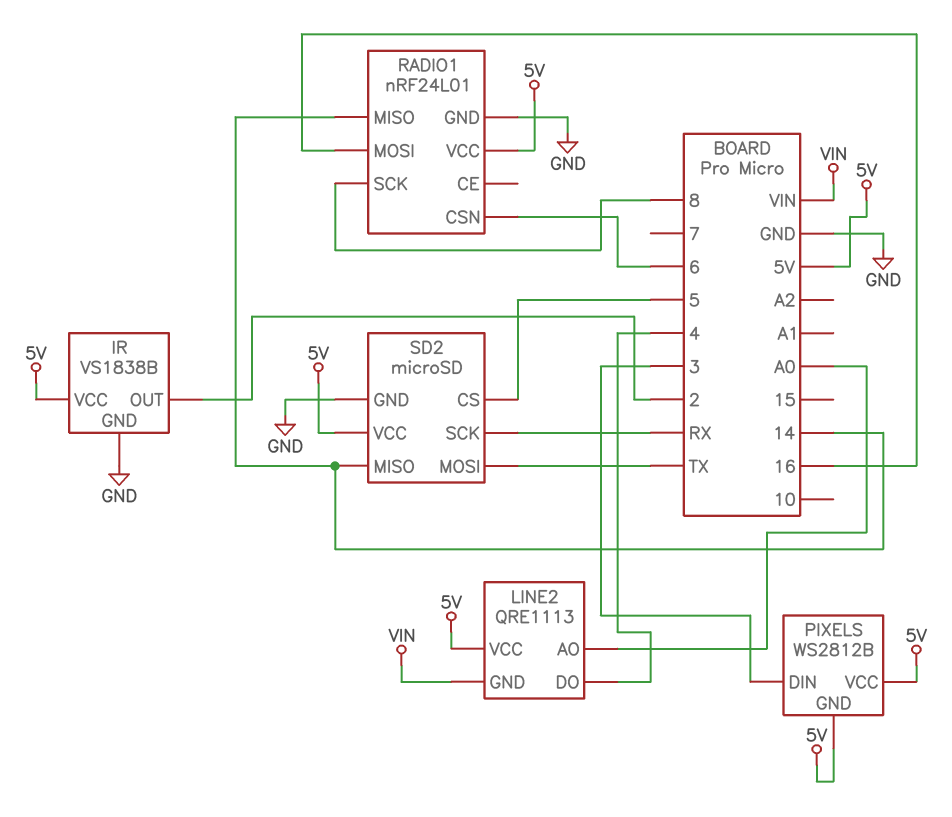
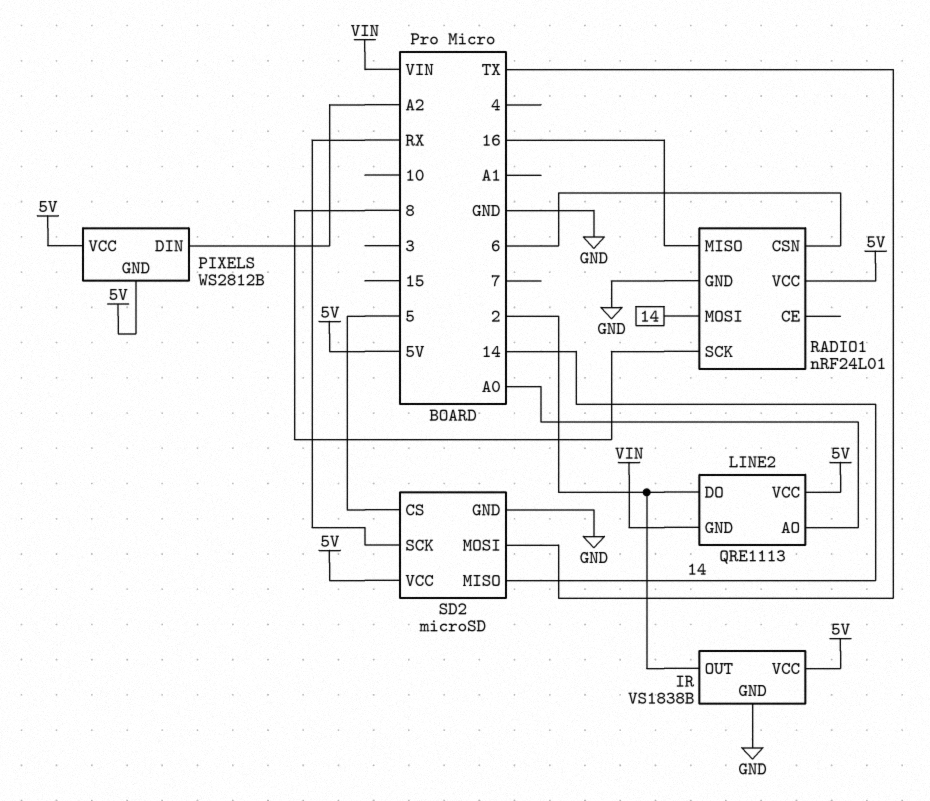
LINE2 pin DO: 4 -> 2
PIXELS pin DIN: 3 -> A2
RADIO1 pin MISO: 14 -> 16
RADIO1 pin MOSI: 16 -> 14

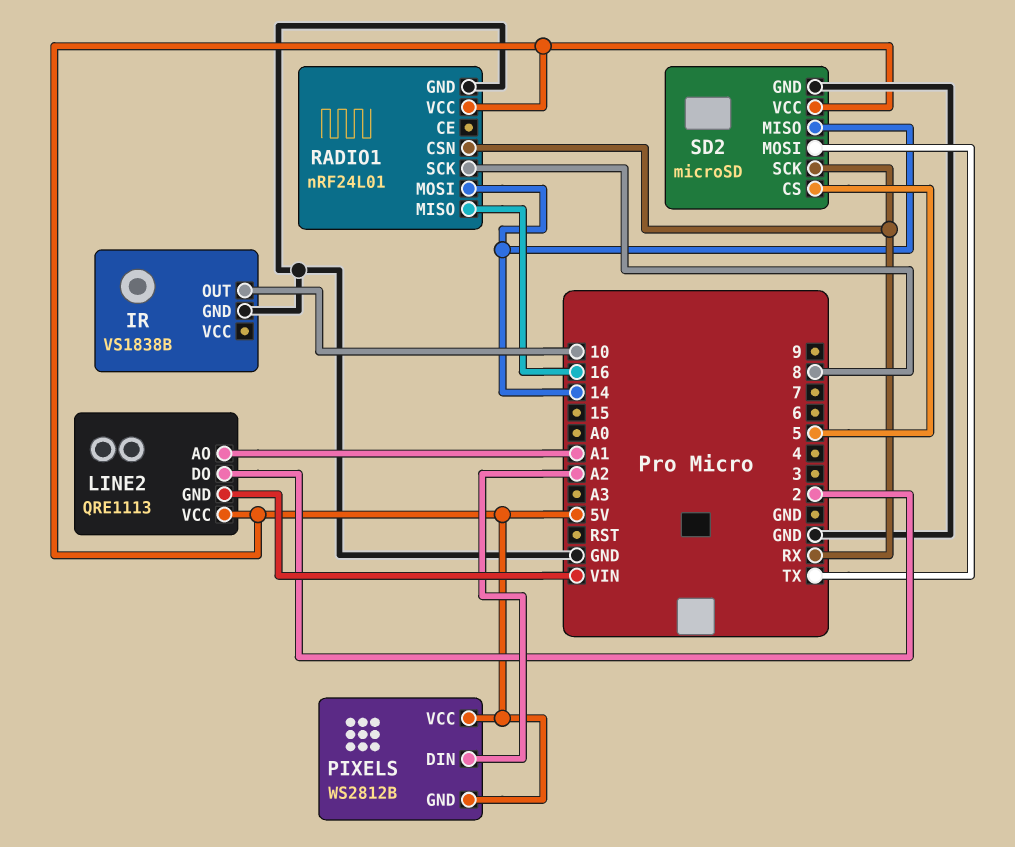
IR pin OUT: 2 -> 10
IR pin VCC: 5V -> none
LINE2 pin AO: A0 -> A1
RADIO1 pin CSN: 6 -> RX

